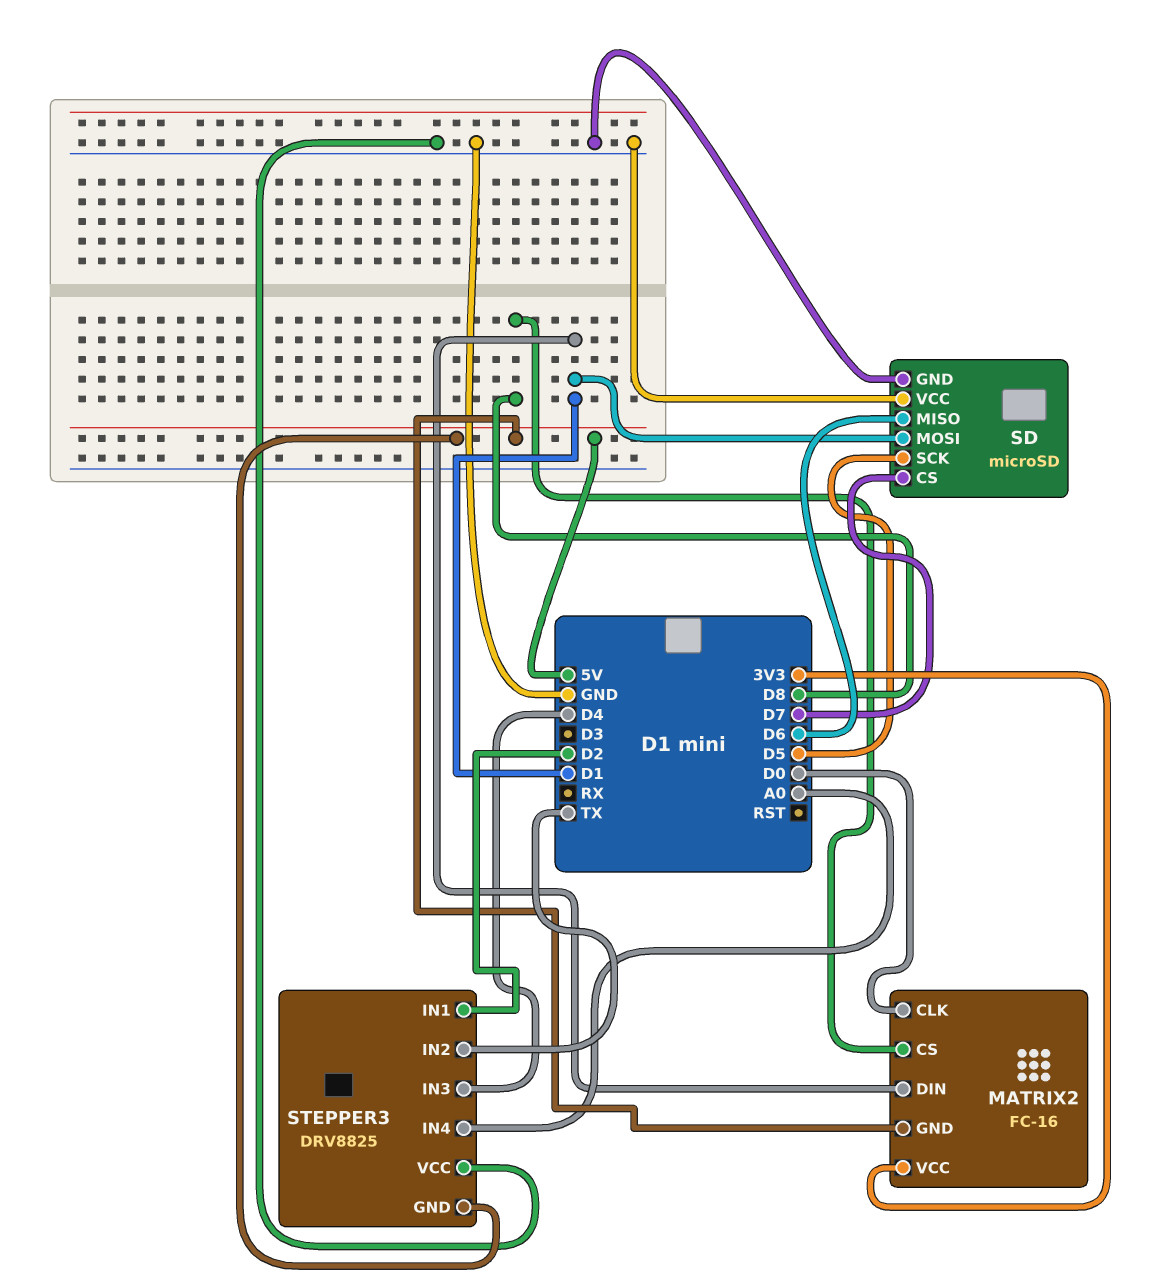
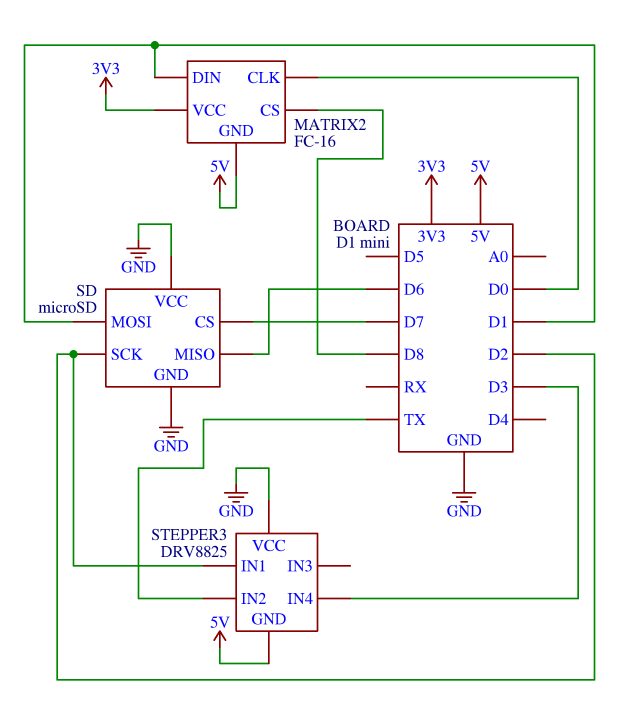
SD pin SCK: D5 -> D2
STEPPER3 pin IN3: D4 -> none
STEPPER3 pin IN4: A0 -> D3

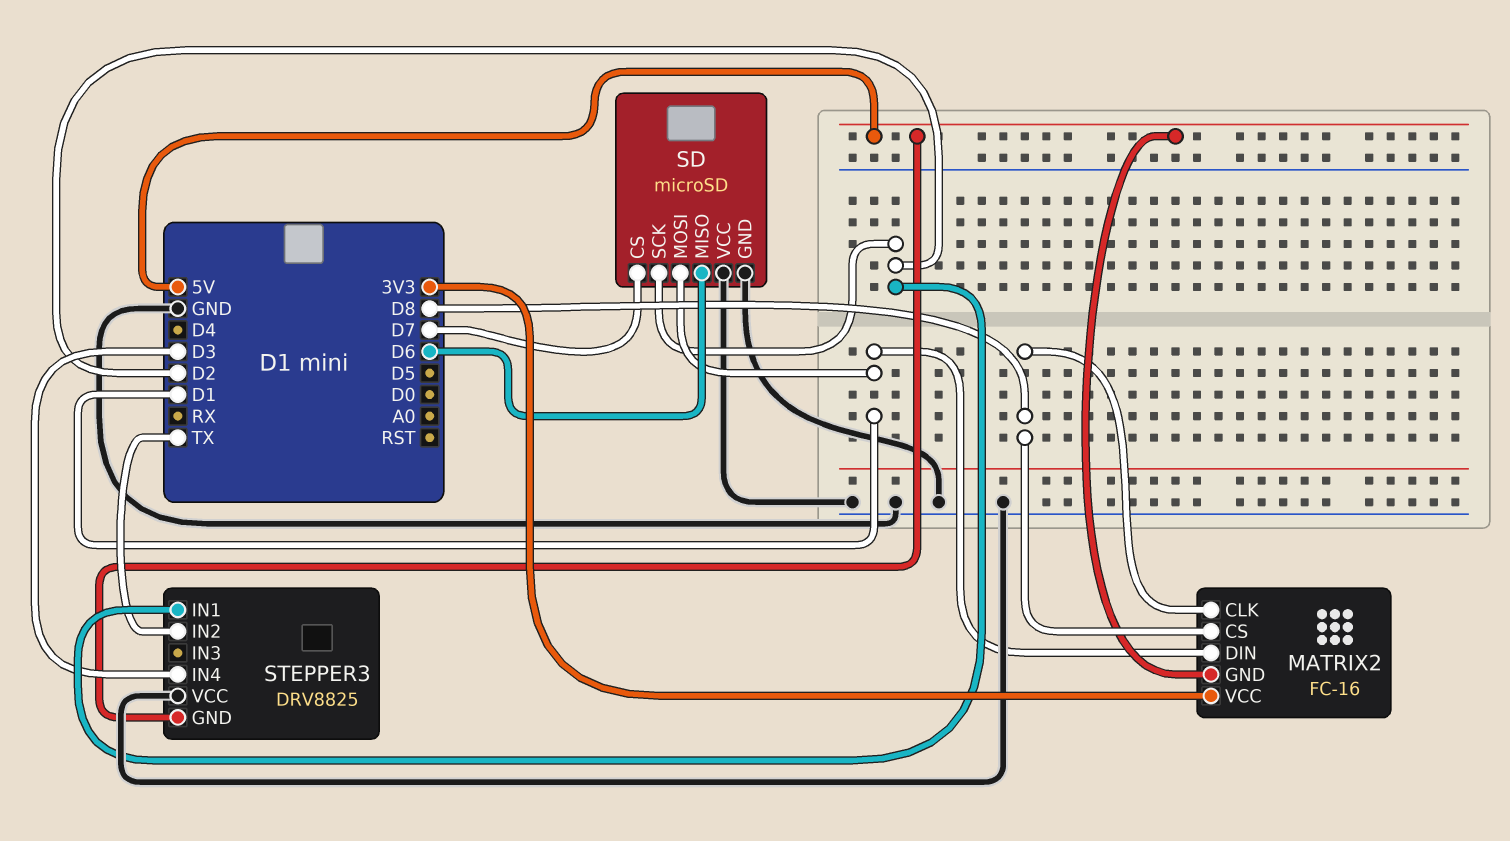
MATRIX2 pin CLK: D0 -> D8

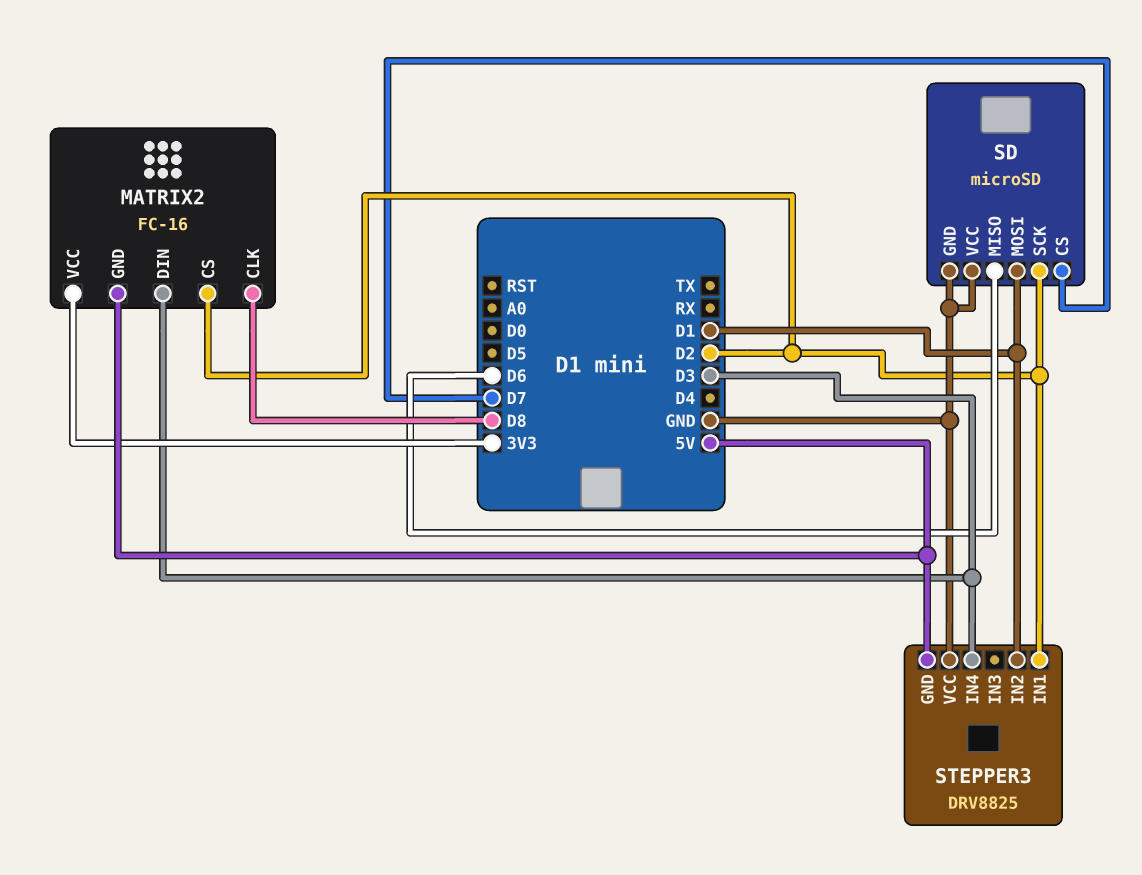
MATRIX2 pin CS: D8 -> D2
MATRIX2 pin DIN: D1 -> D3
STEPPER3 pin IN2: TX -> D1

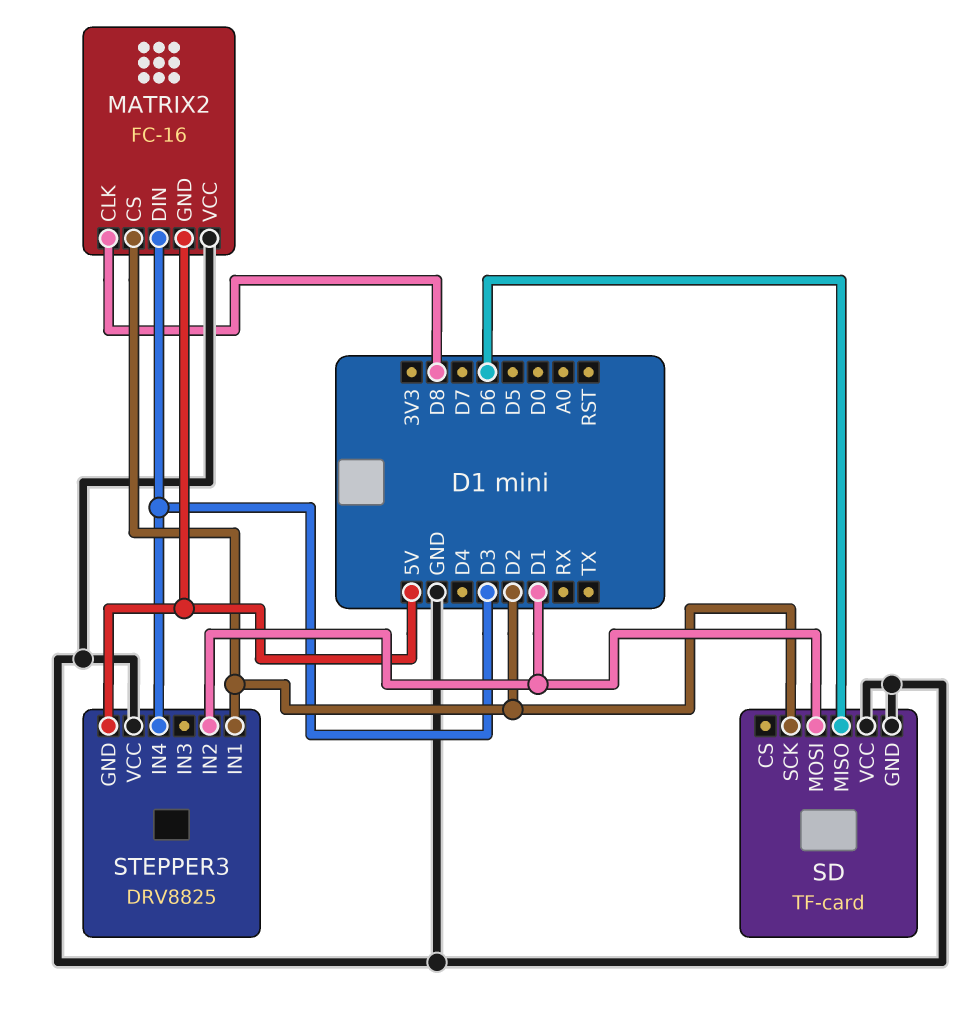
MATRIX2 pin VCC: 3V3 -> GND
SD: microSD -> TF-card
SD pin CS: D7 -> none

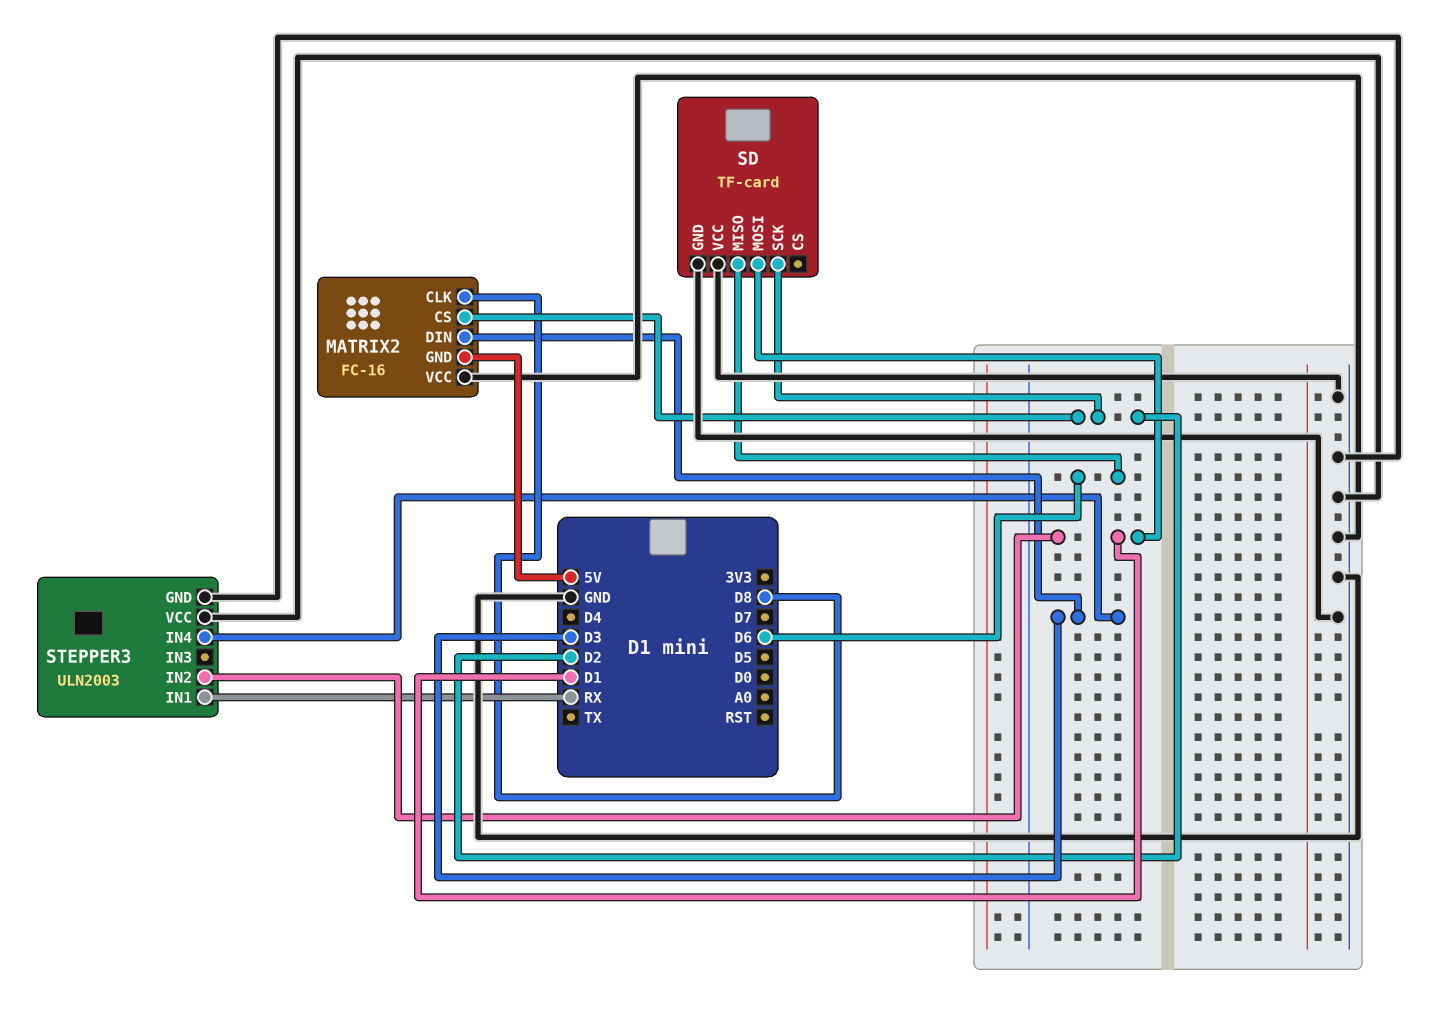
STEPPER3: DRV8825 -> ULN2003
STEPPER3 pin GND: 5V -> GND
STEPPER3 pin IN1: D2 -> RX

